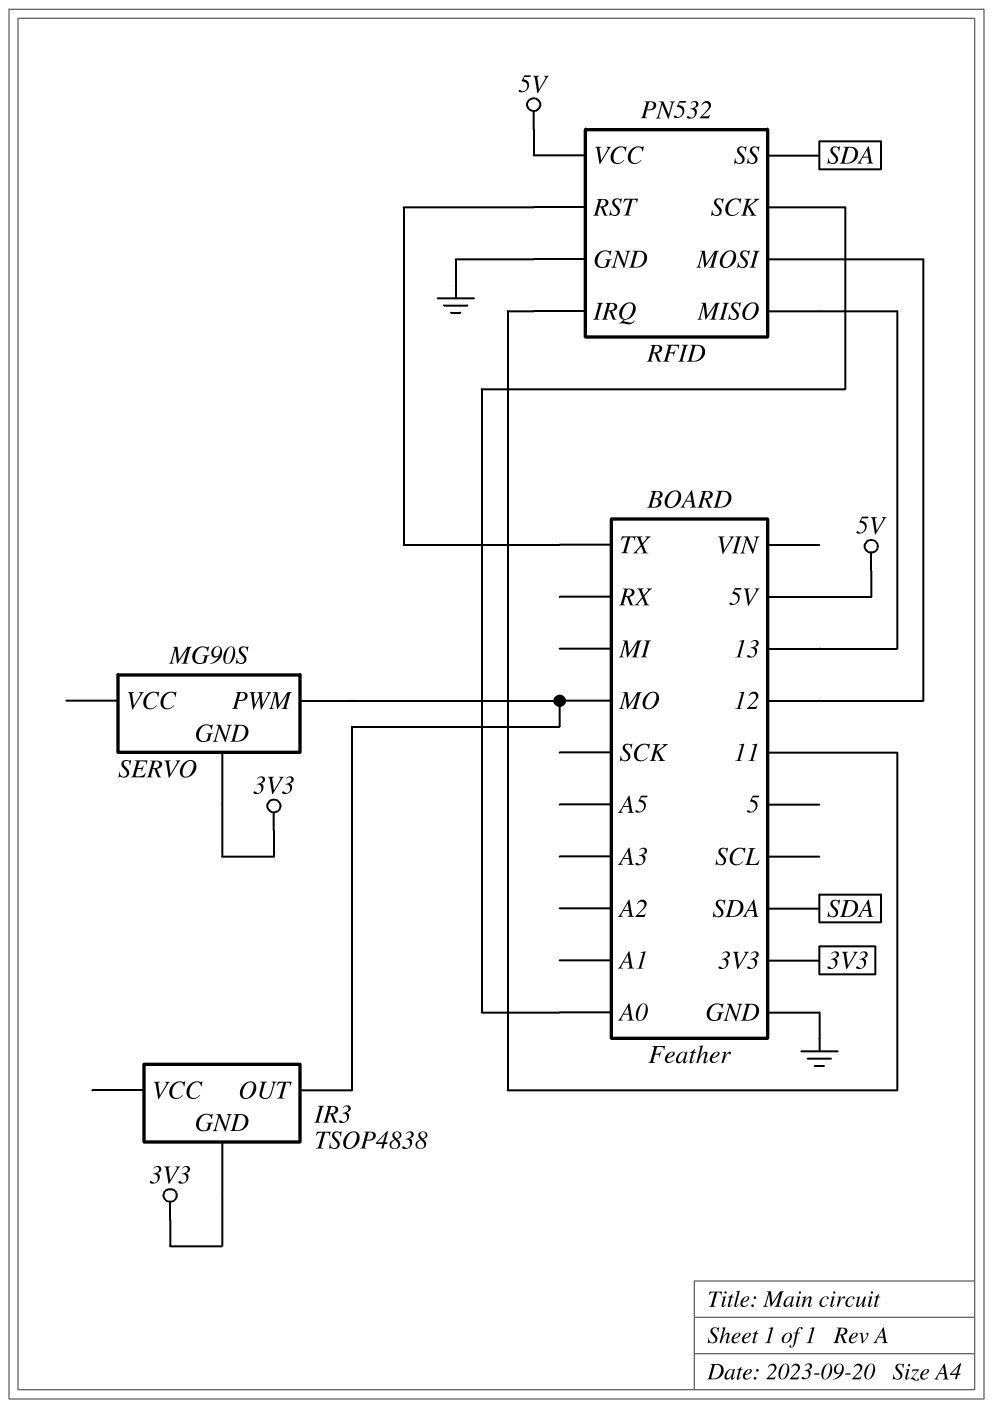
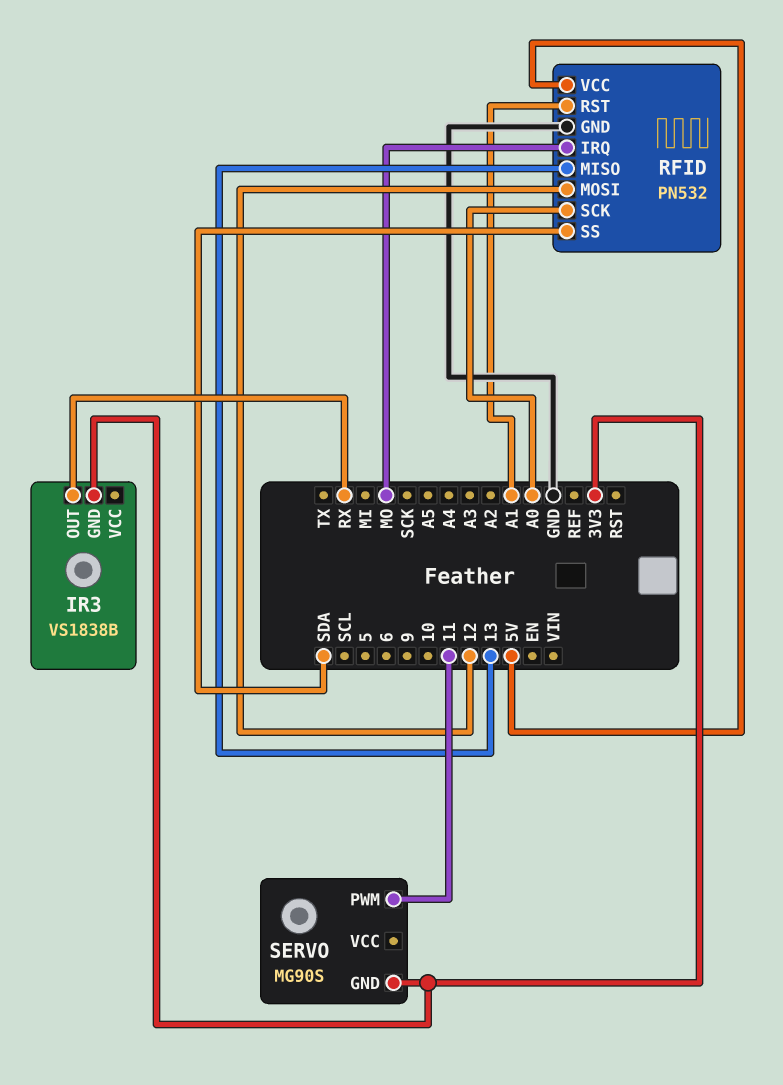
IR3: TSOP4838 -> VS1838B
IR3 pin OUT: MO -> RX
RFID pin IRQ: 11 -> MO
RFID pin RST: TX -> A1
SERVO pin PWM: MO -> 11

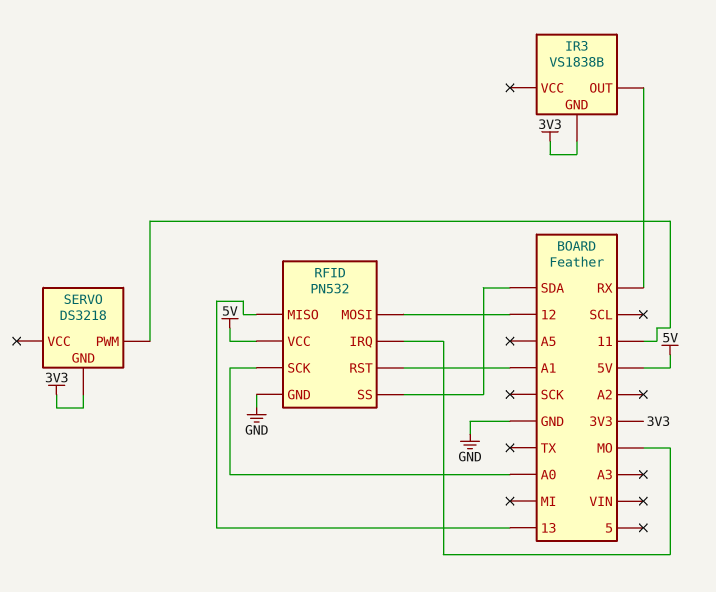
SERVO: MG90S -> DS3218

